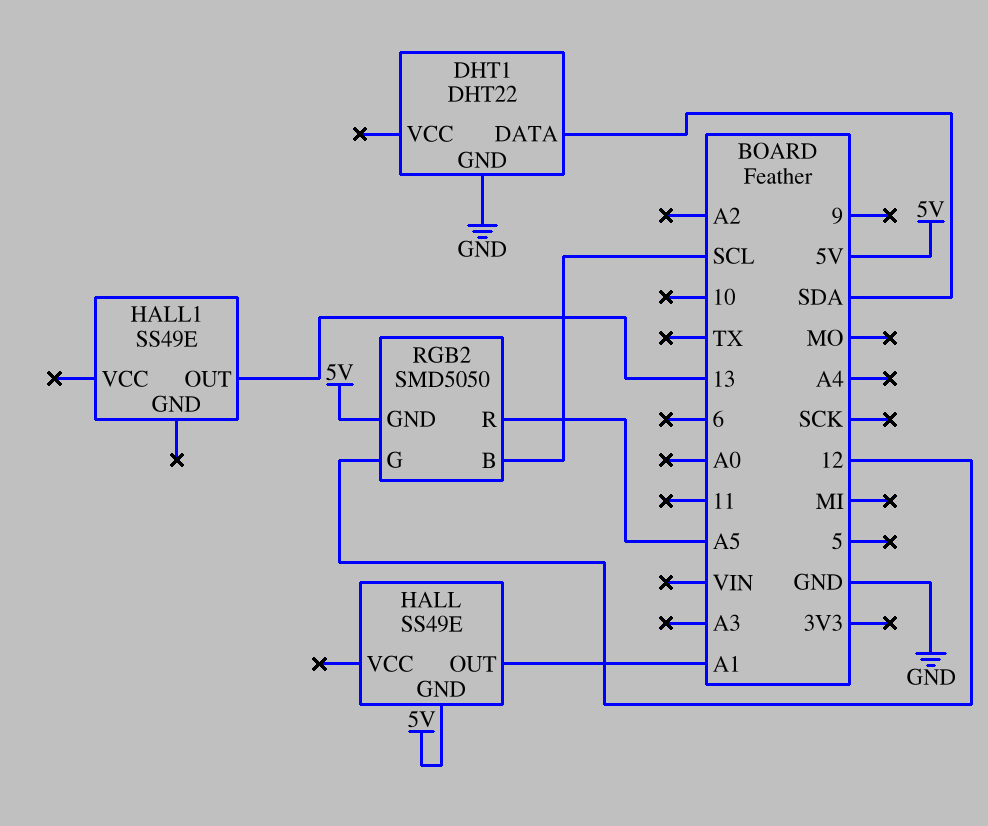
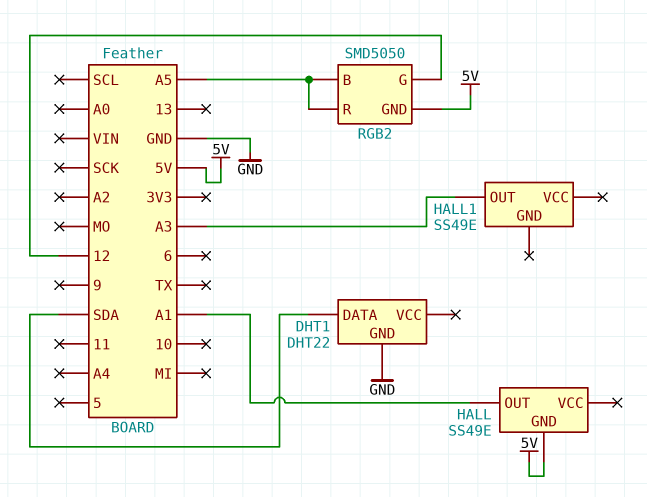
HALL1 pin OUT: 13 -> A3
RGB2 pin B: SCL -> A5

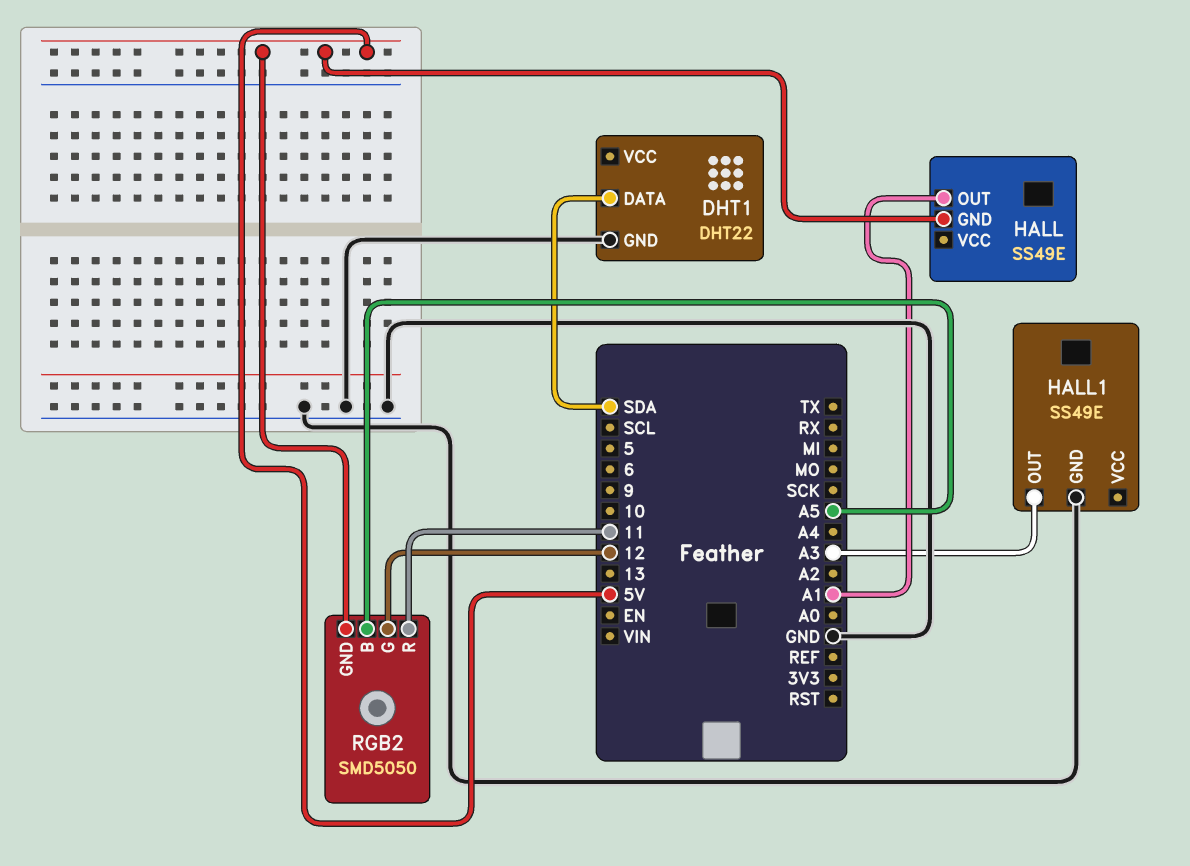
HALL1 pin GND: none -> GND
RGB2 pin R: A5 -> 11

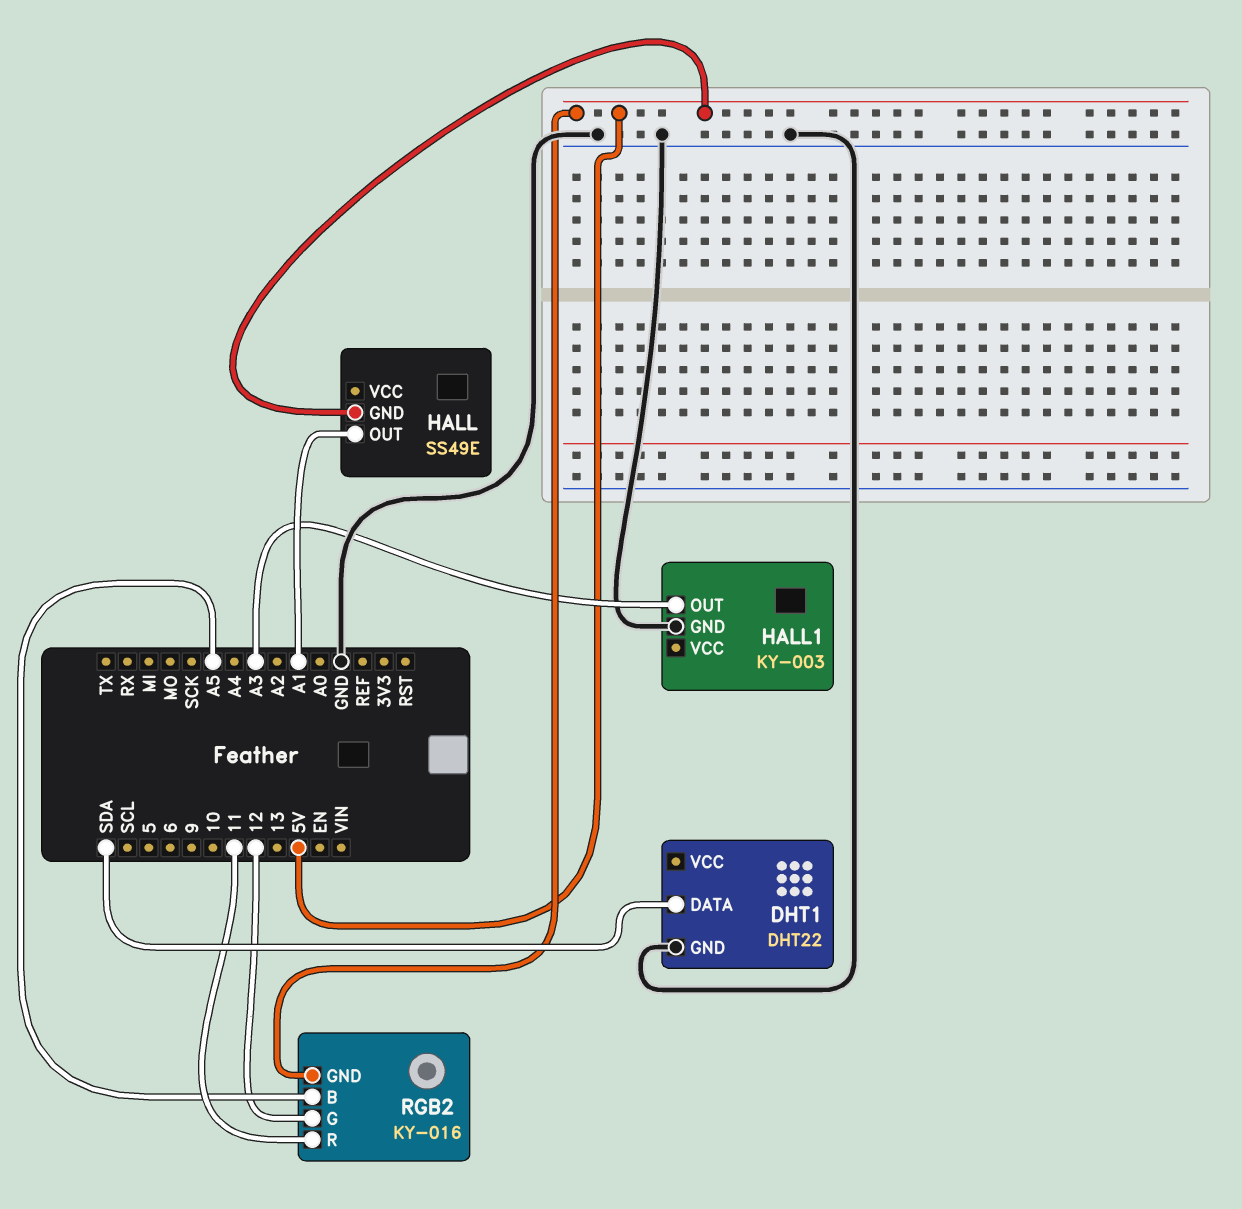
HALL1: SS49E -> KY-003
RGB2: SMD5050 -> KY-016

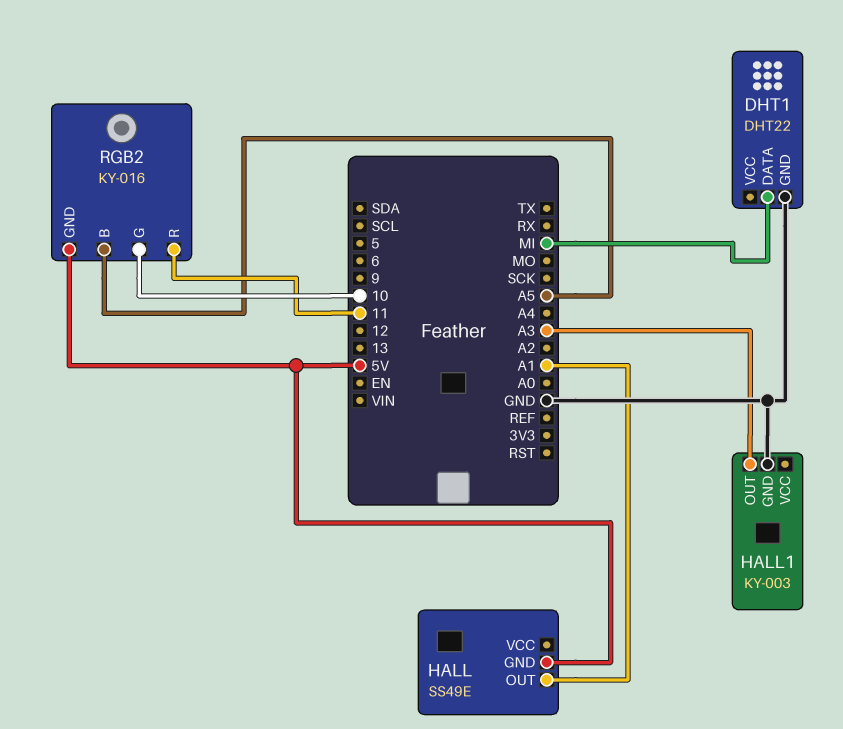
DHT1 pin DATA: SDA -> MI
RGB2 pin G: 12 -> 10

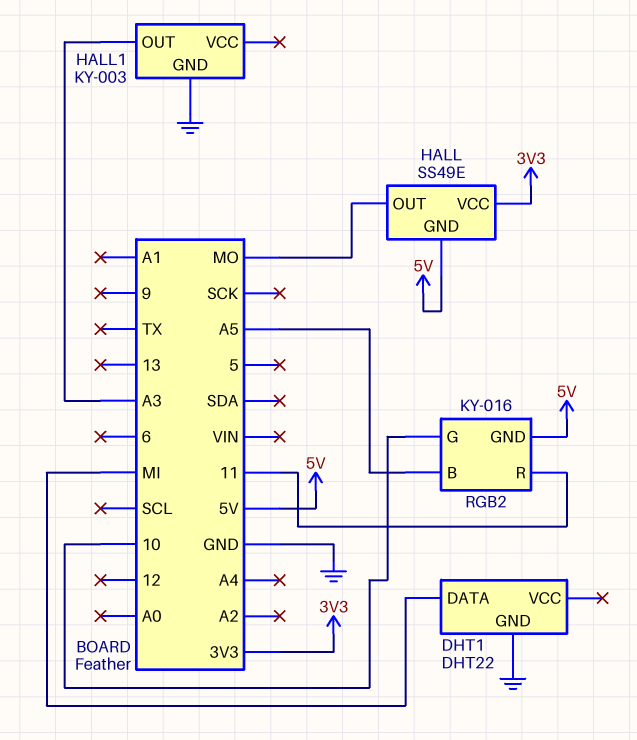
HALL pin OUT: A1 -> MO
HALL pin VCC: none -> 3V3

